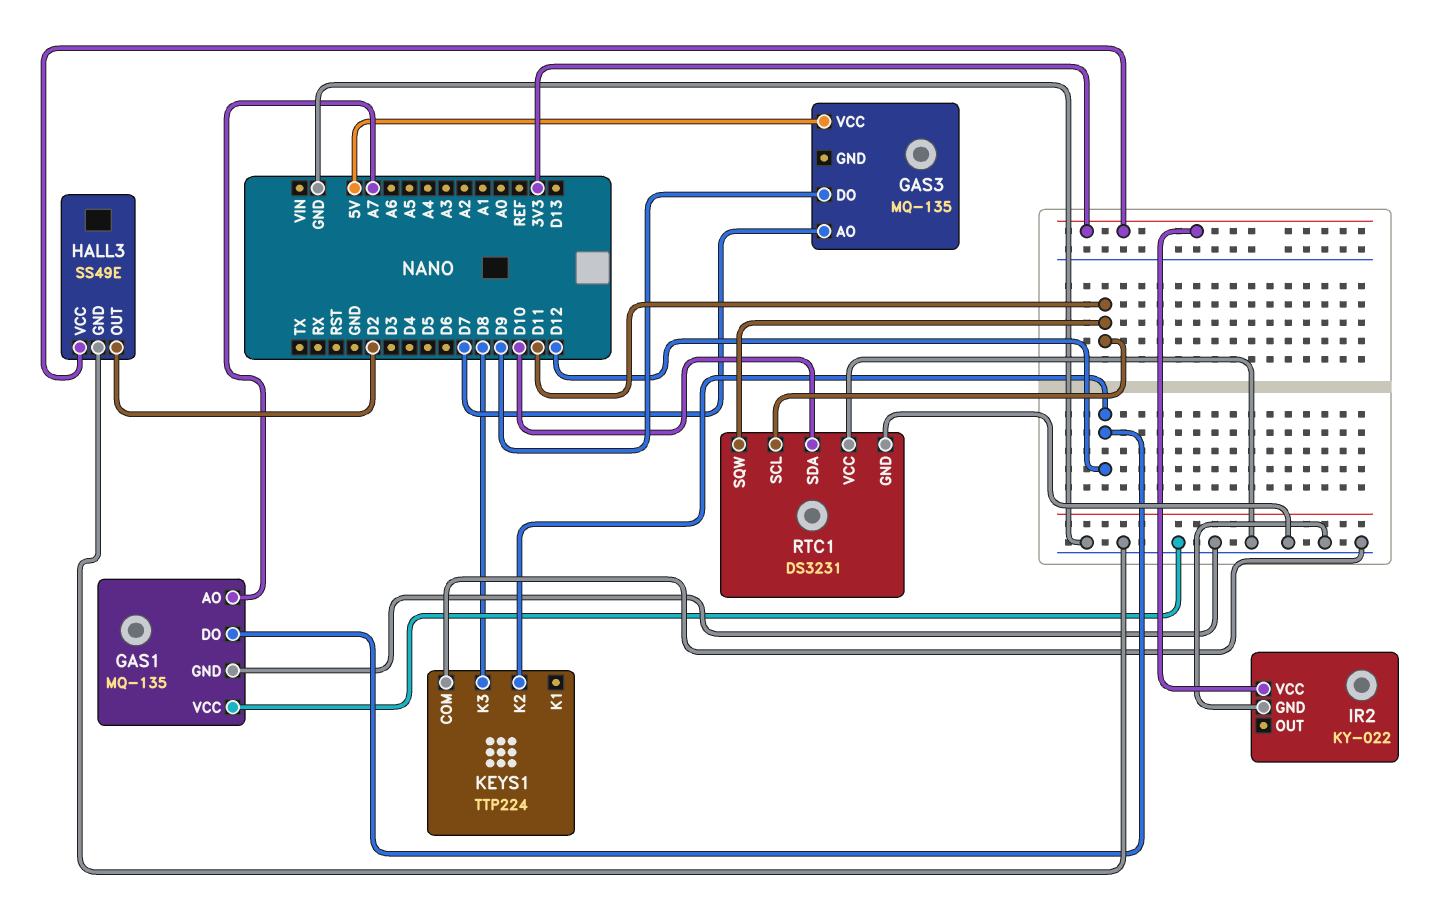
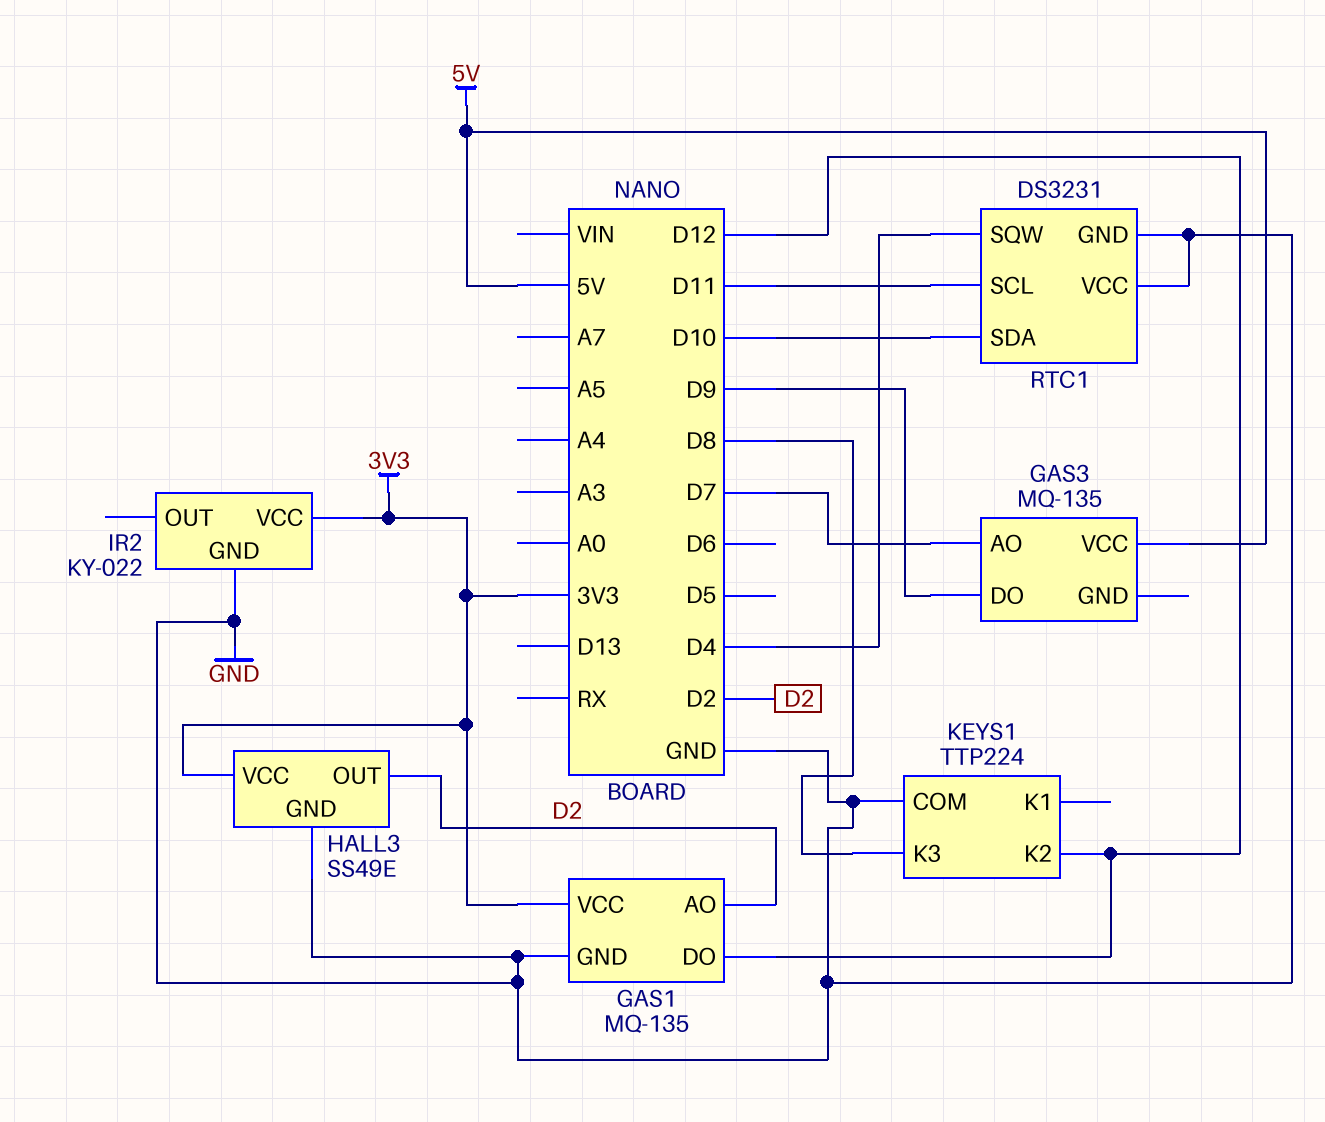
GAS1 pin AO: A7 -> D2
GAS1 pin VCC: GND -> 3V3
RTC1 pin SQW: D11 -> D4

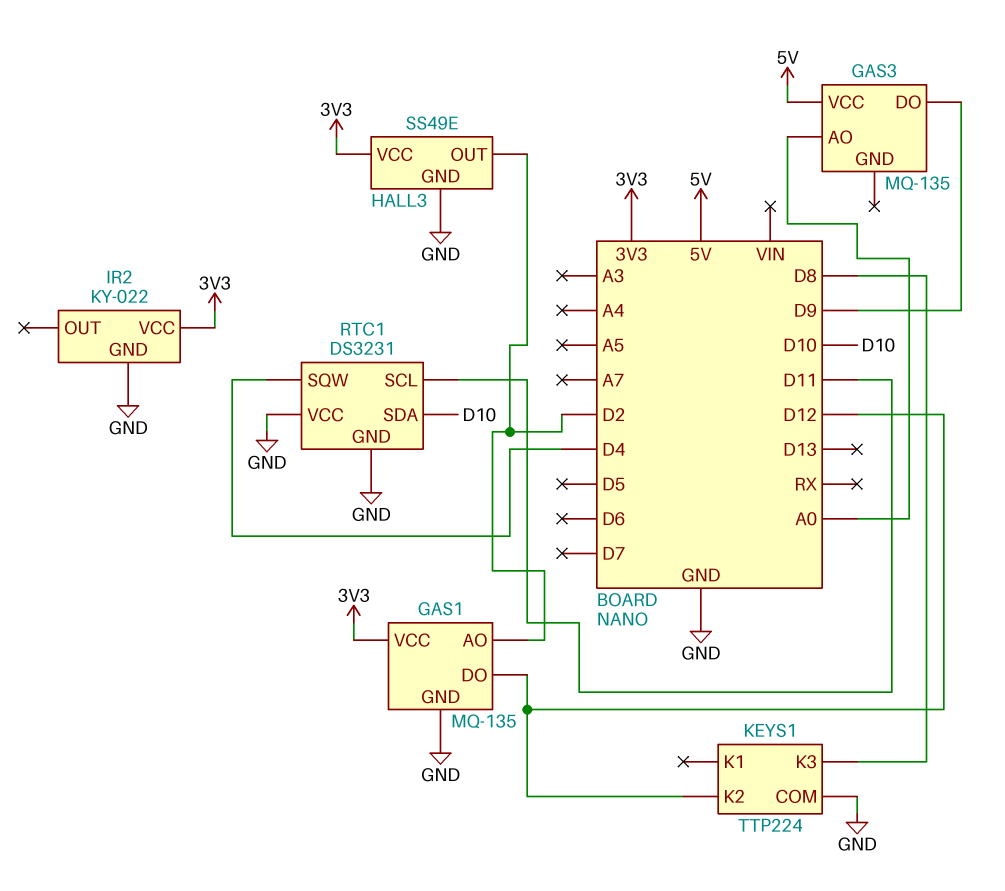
GAS3 pin AO: D7 -> A0

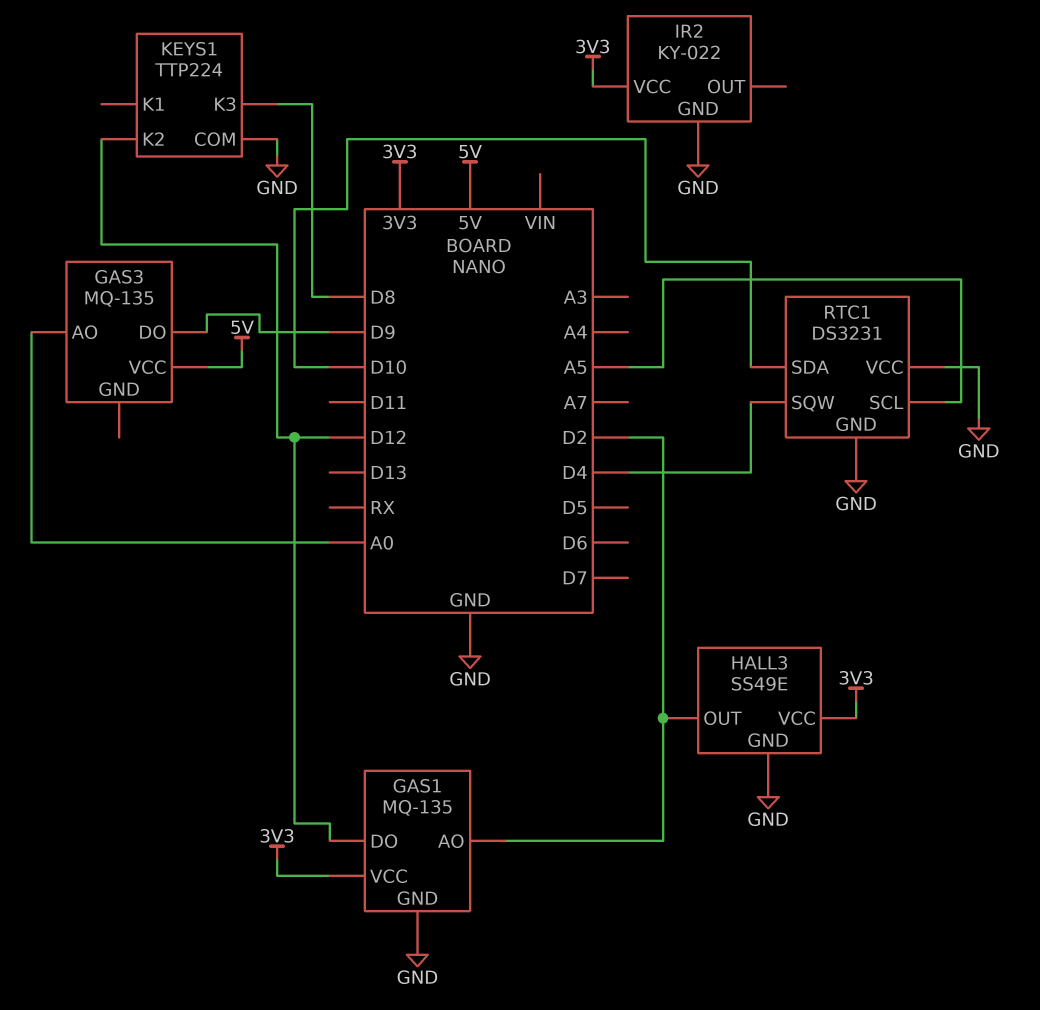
RTC1 pin SCL: D11 -> A5

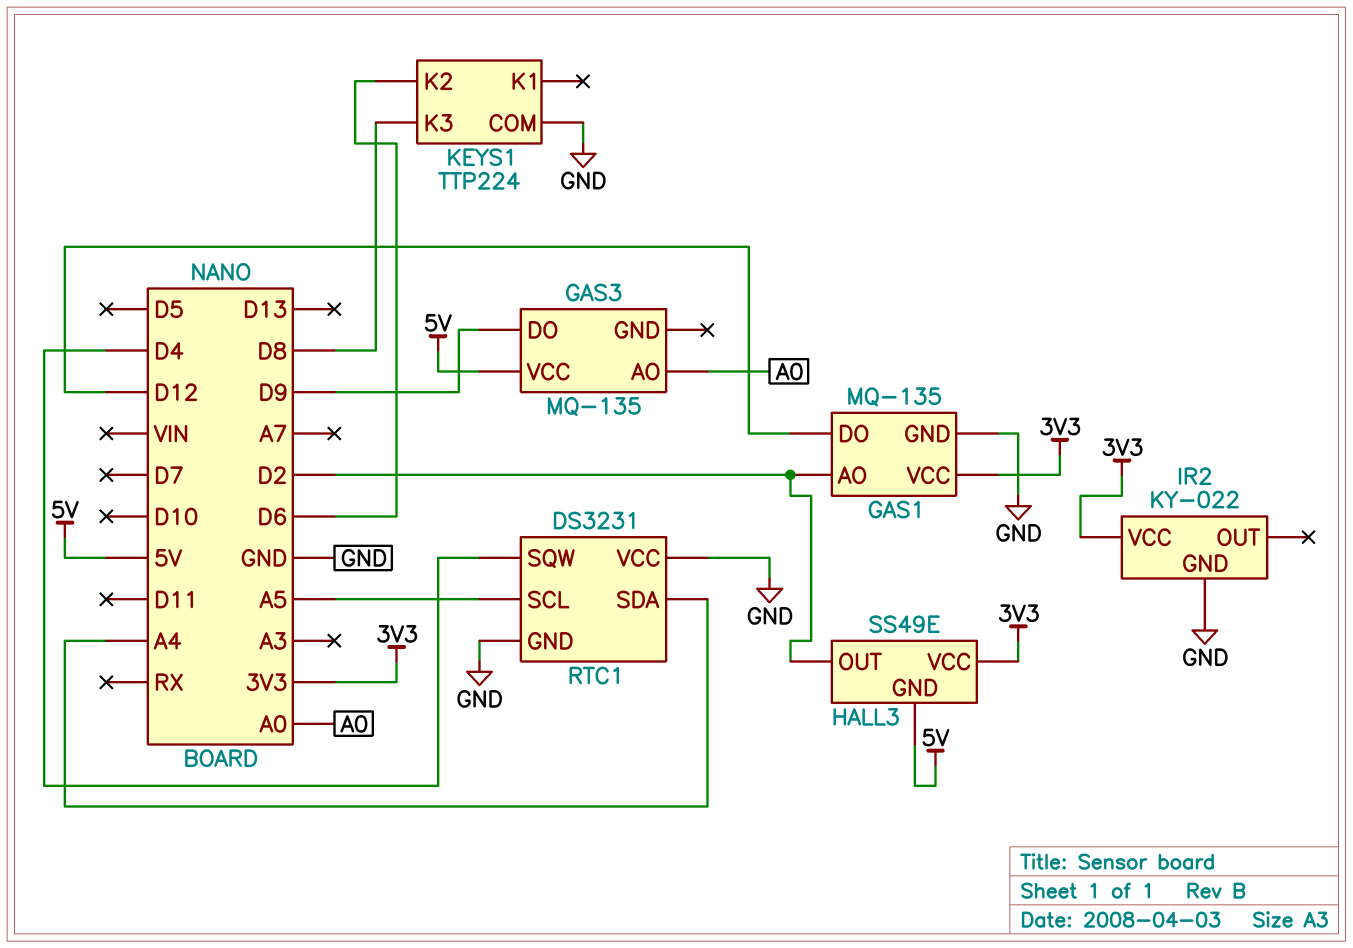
HALL3 pin GND: GND -> 5V
KEYS1 pin K2: D12 -> D6
RTC1 pin SDA: D10 -> A4

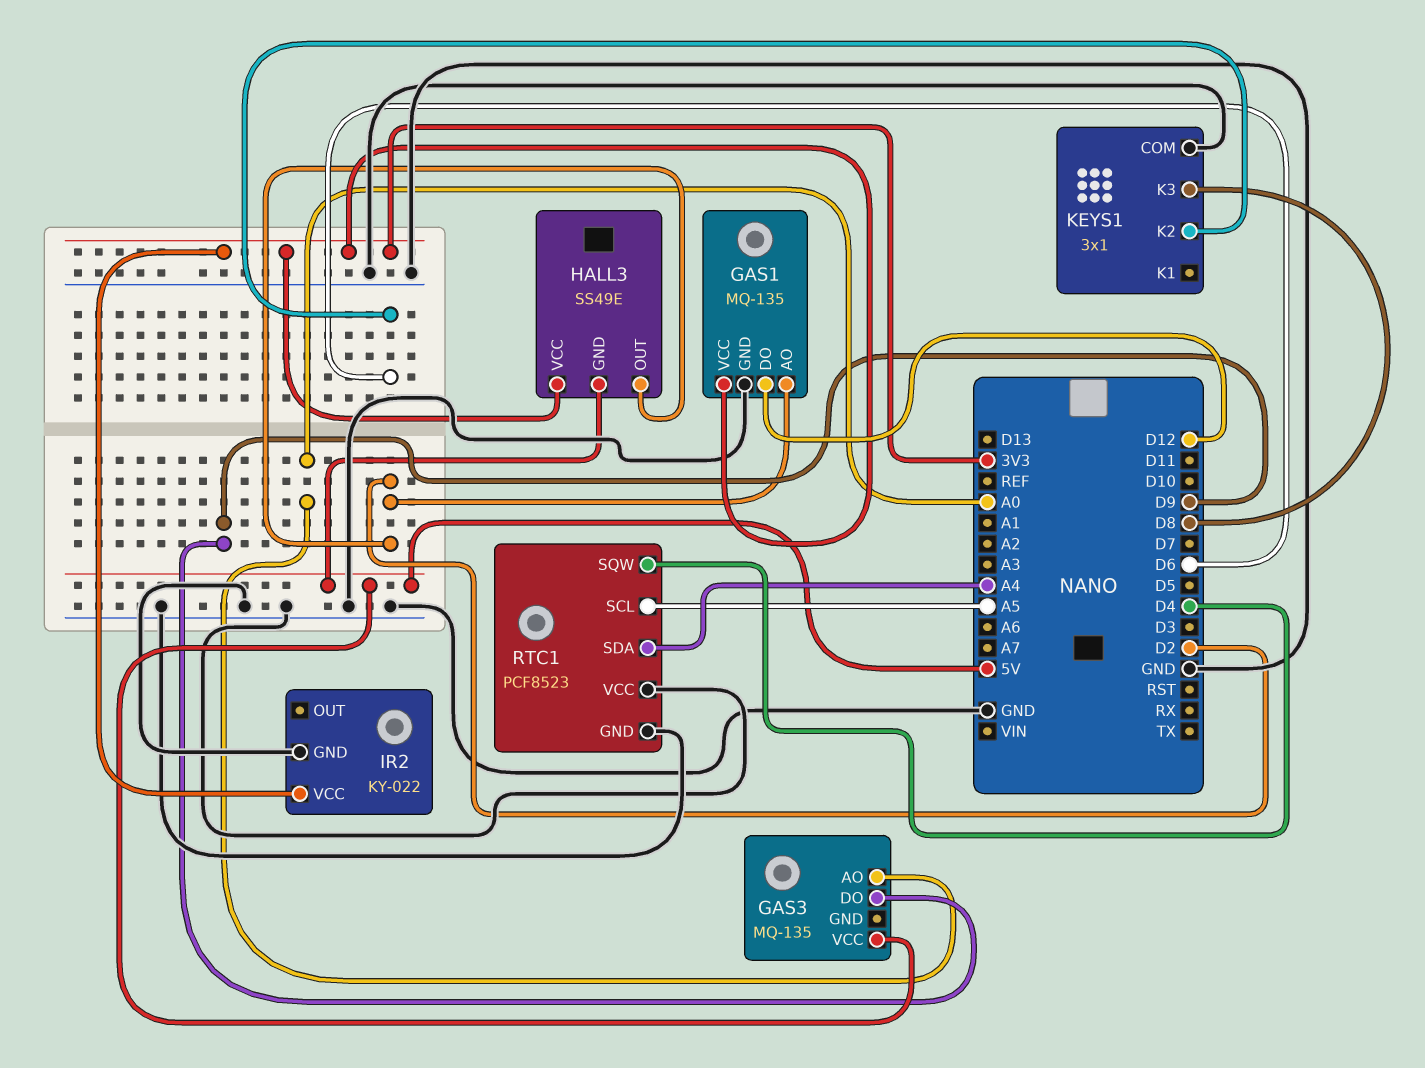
KEYS1: TTP224 -> 3x1
RTC1: DS3231 -> PCF8523

